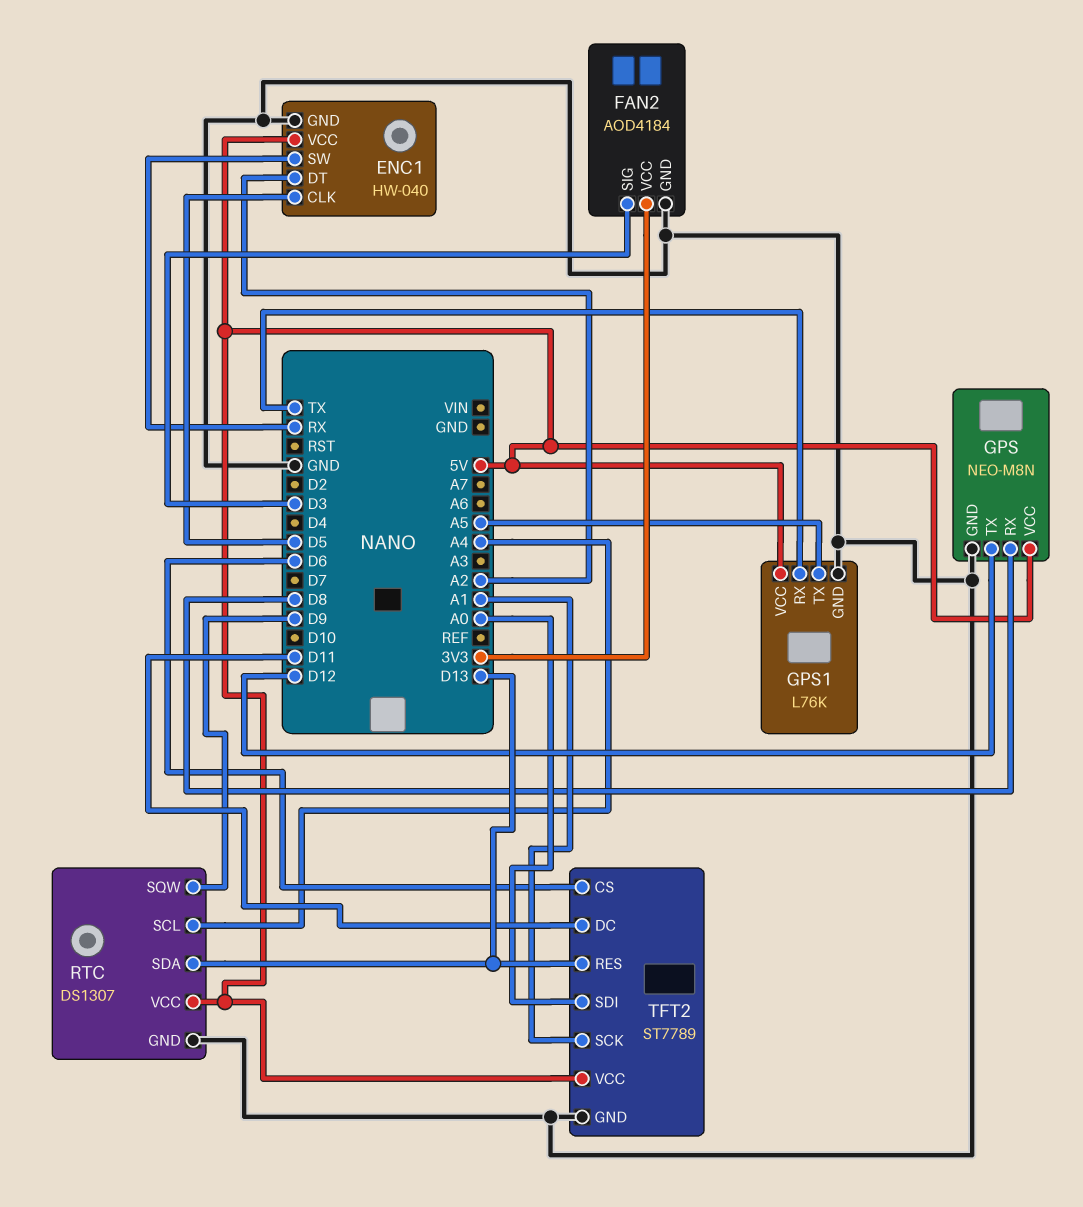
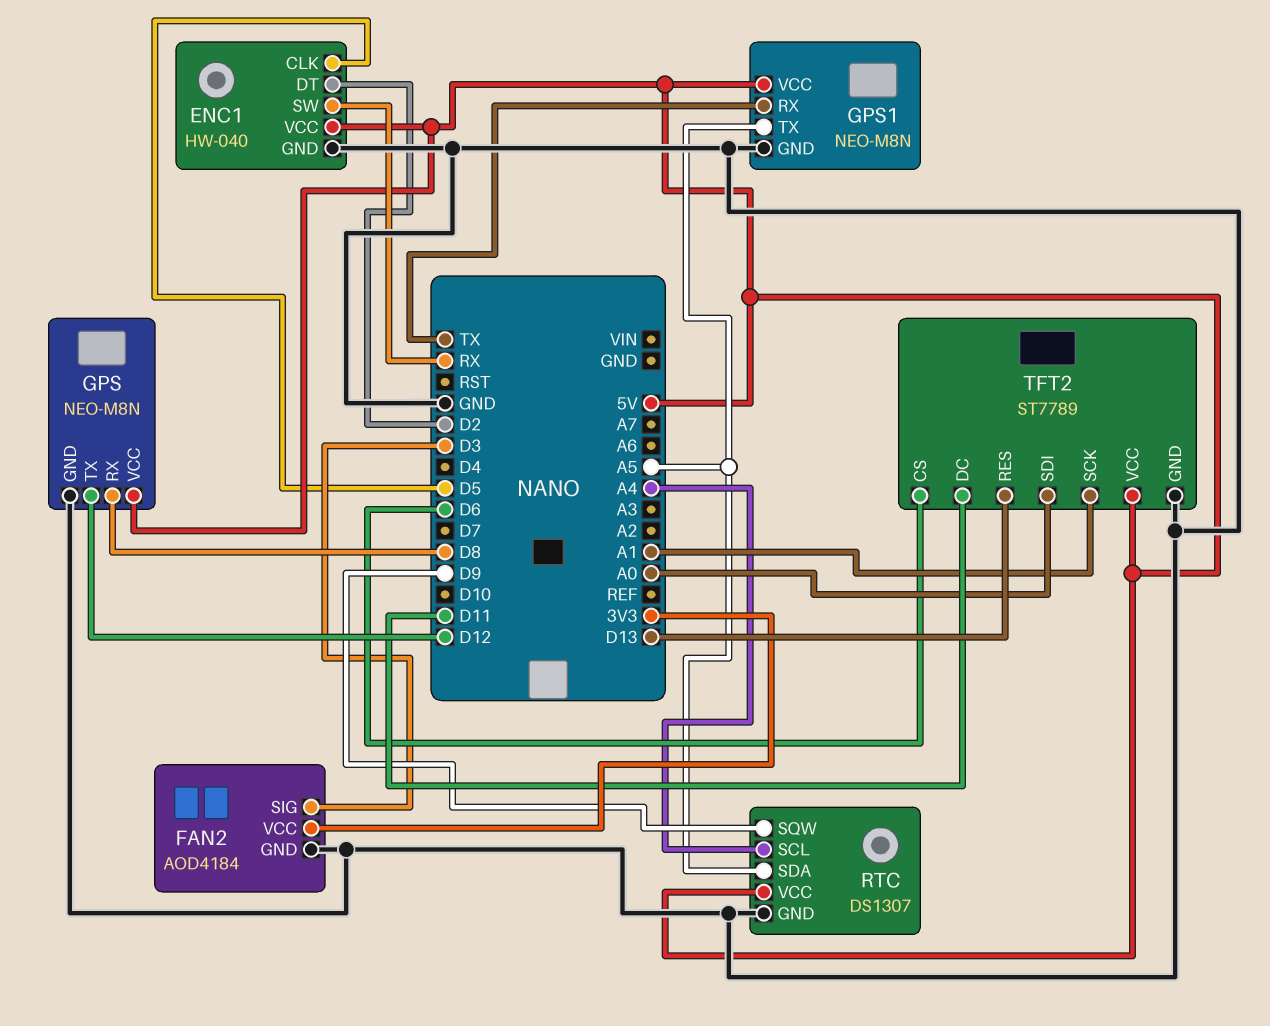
ENC1 pin DT: A2 -> D2
GPS1: L76K -> NEO-M8N
RTC pin SDA: D13 -> A5

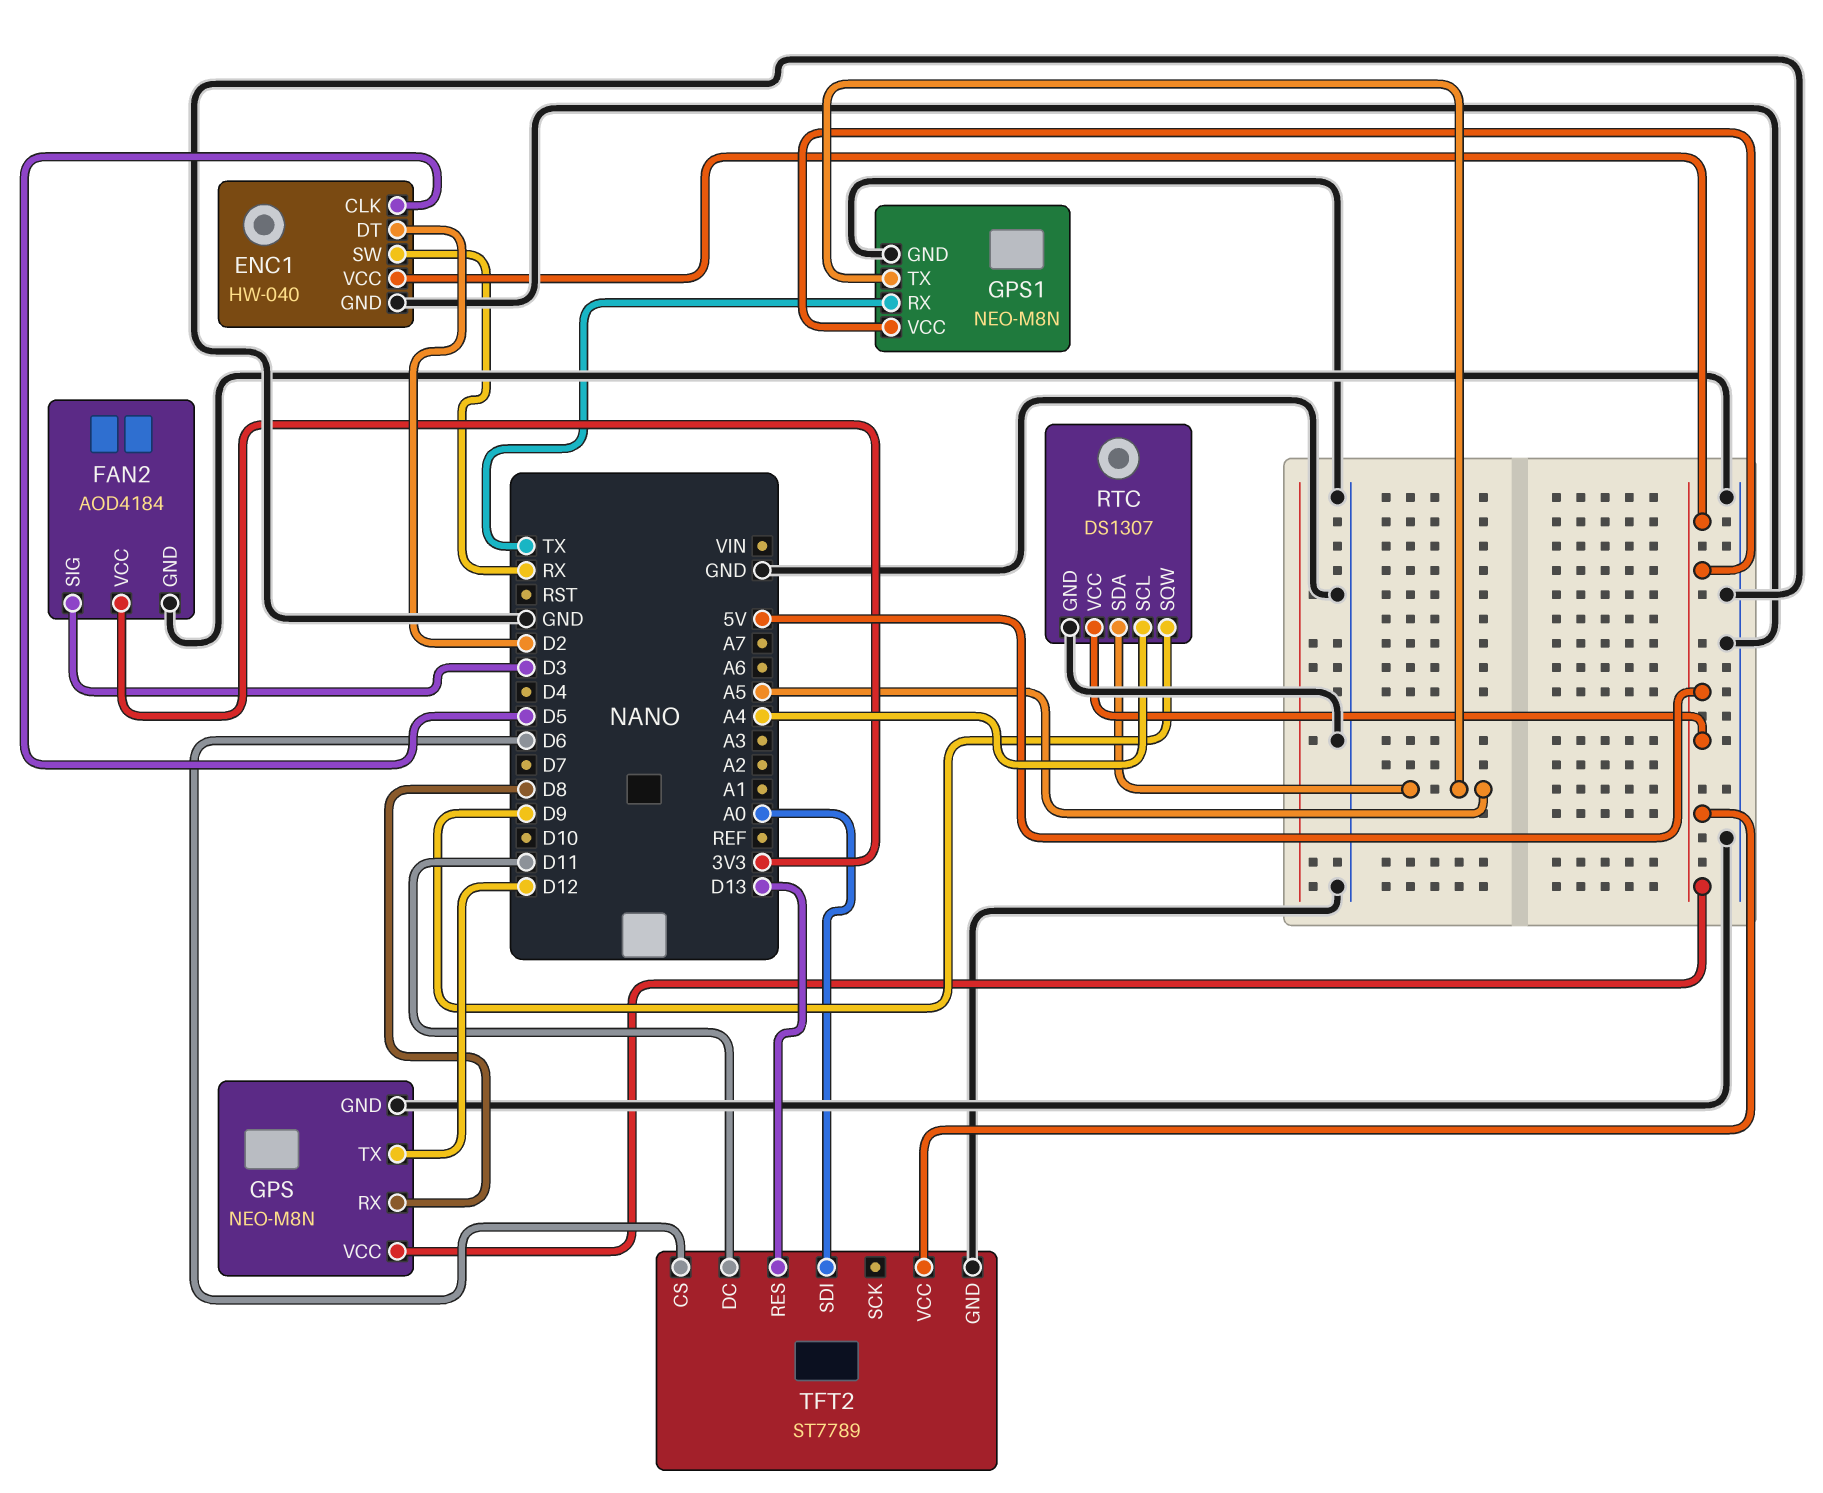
TFT2 pin SCK: A1 -> none

